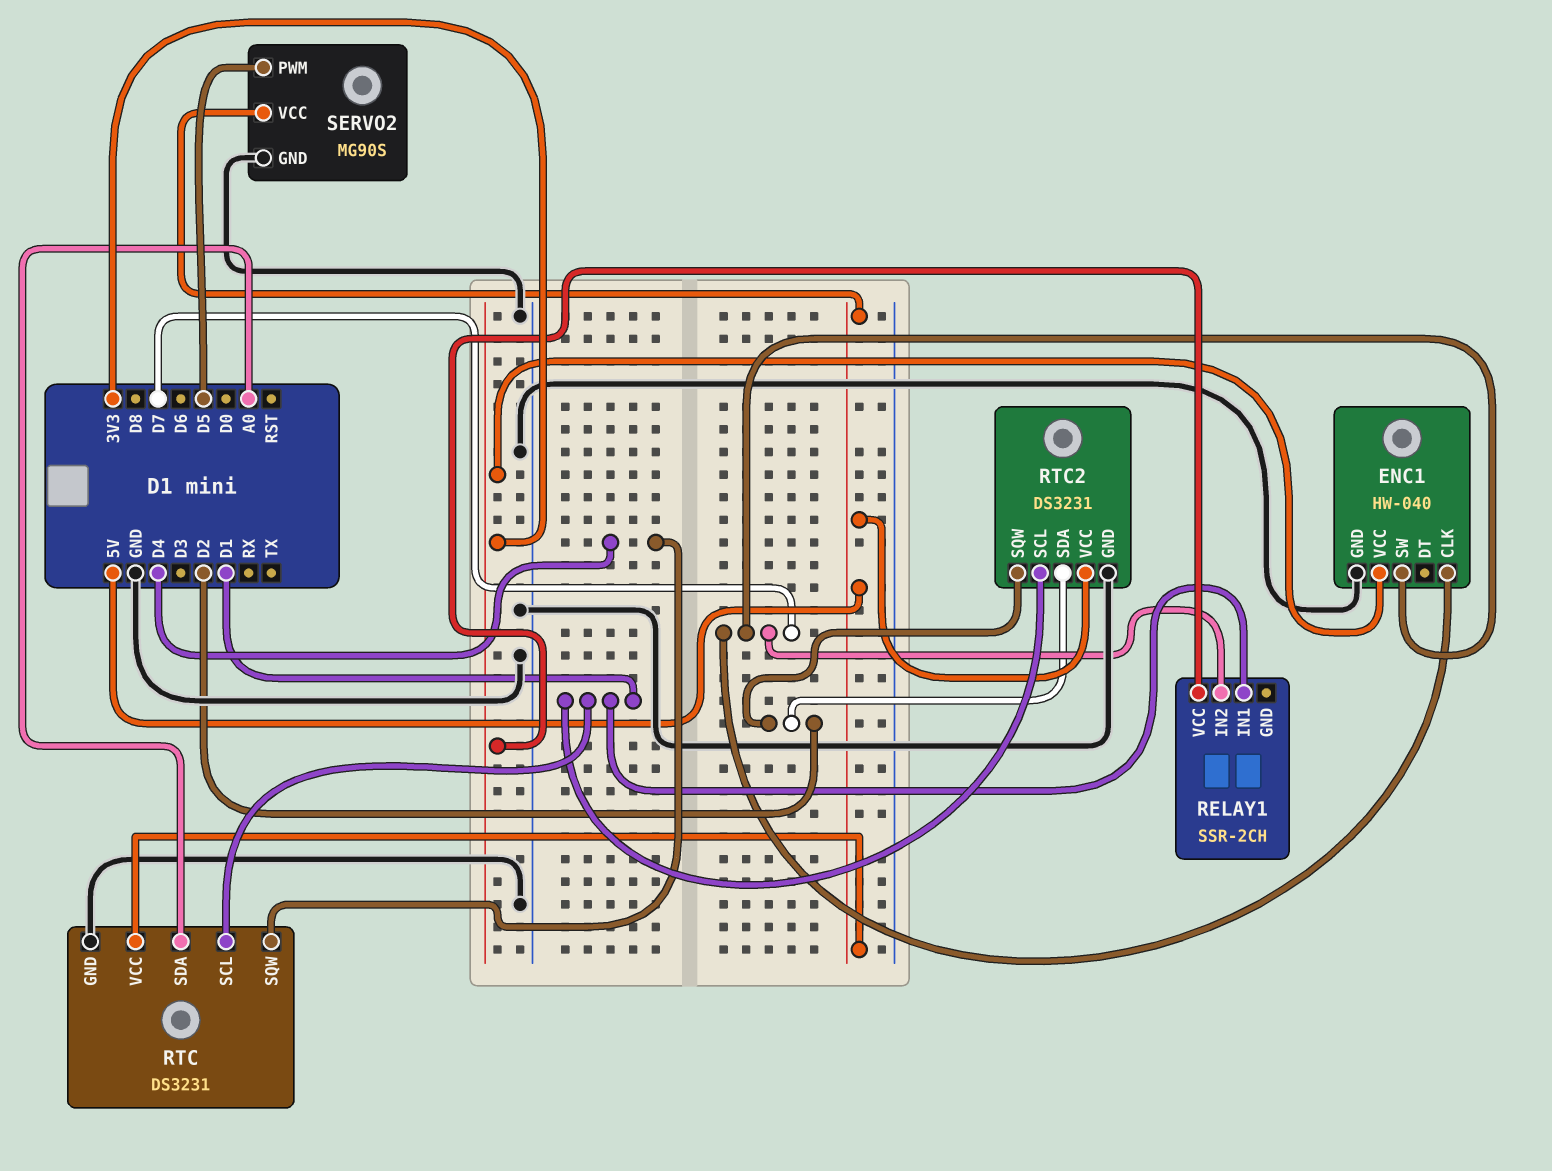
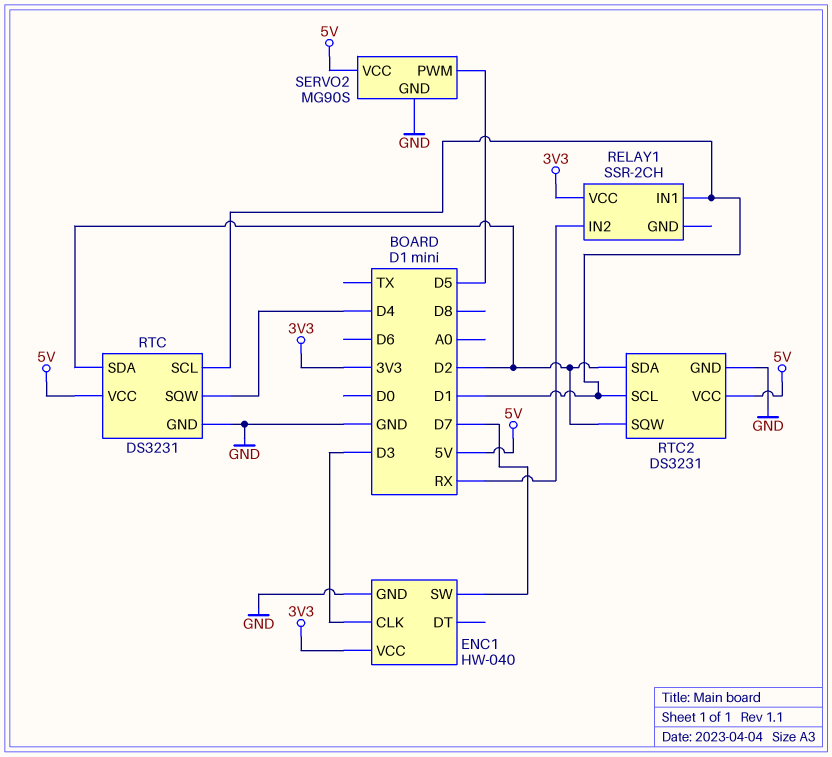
ENC1 pin CLK: D7 -> D3
RELAY1 pin IN2: D7 -> RX
RTC pin SDA: A0 -> D2

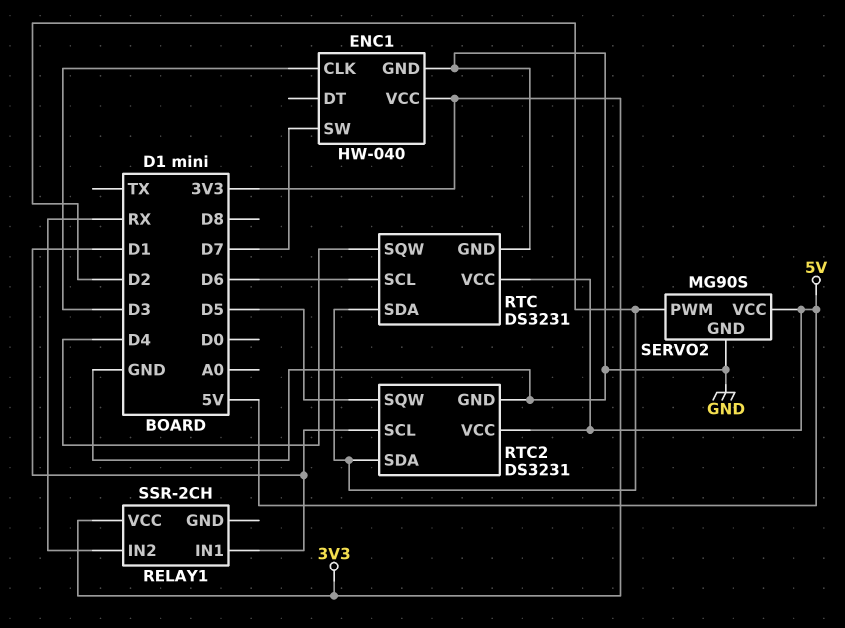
RTC pin SCL: D1 -> D6
RTC2 pin SQW: D2 -> D5
SERVO2 pin PWM: D5 -> D2

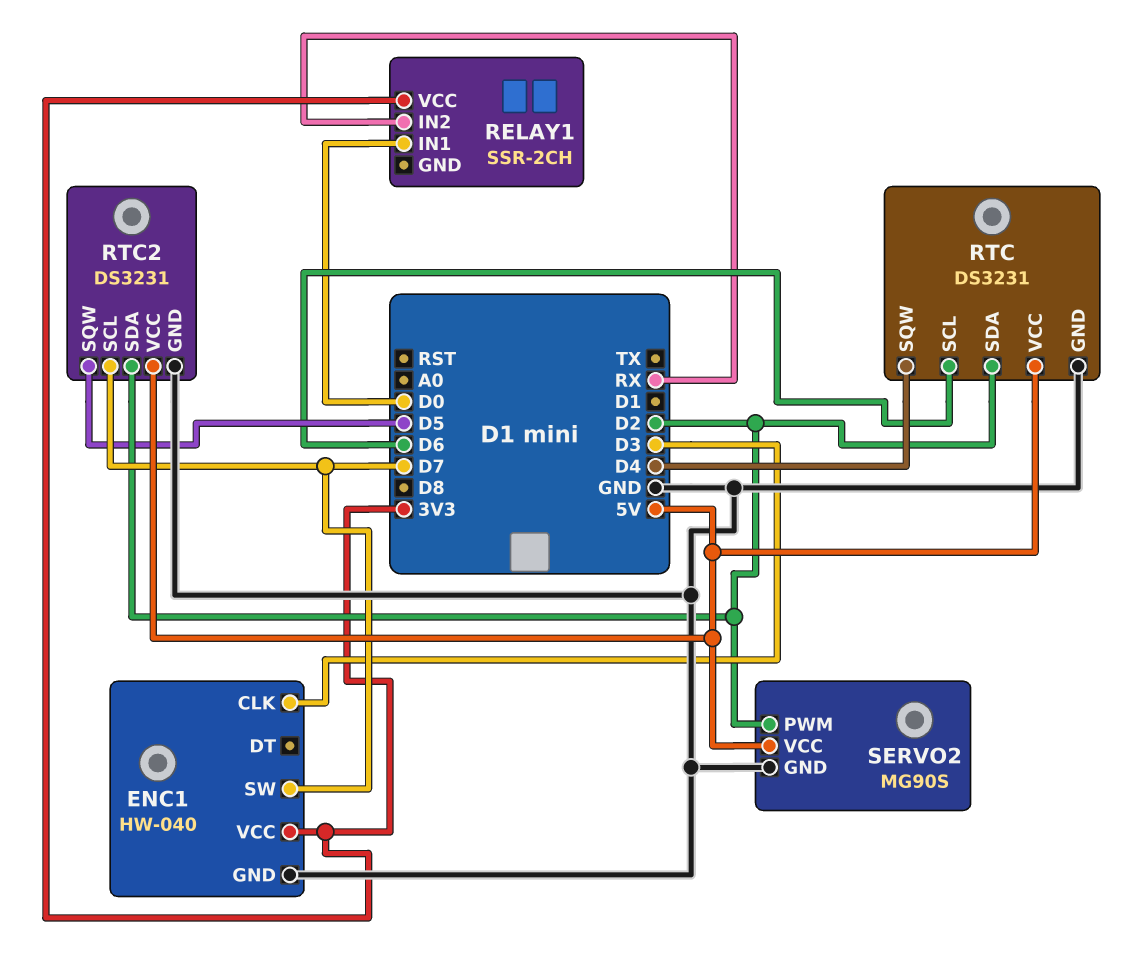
RELAY1 pin IN1: D1 -> D0
RTC2 pin SCL: D1 -> D7

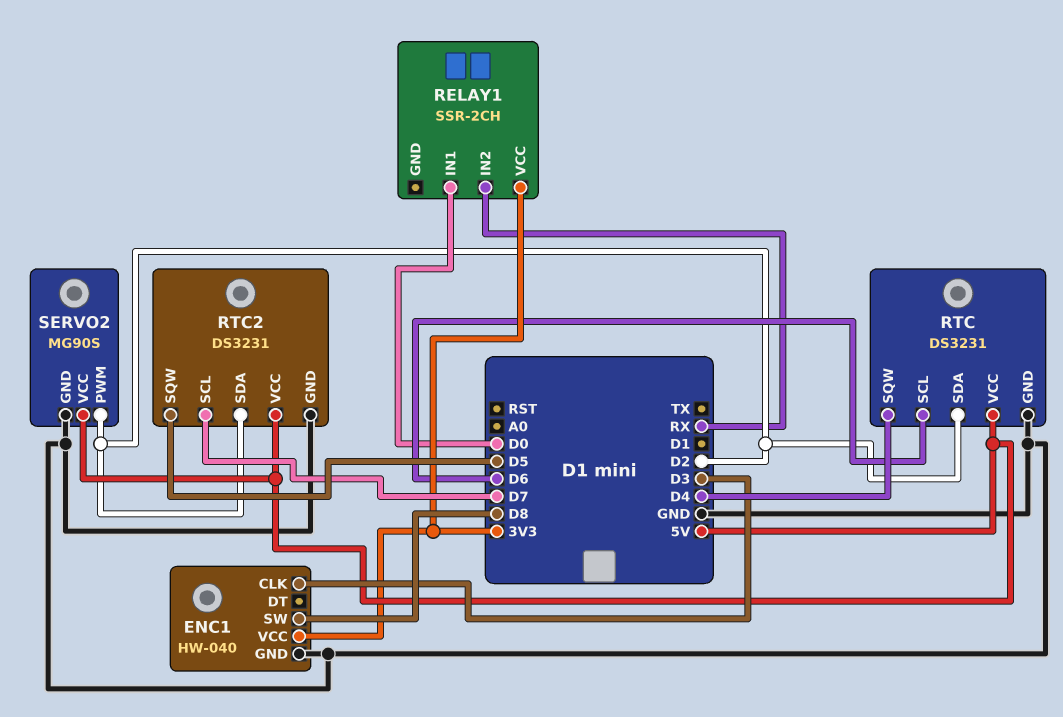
ENC1 pin SW: D7 -> D8

